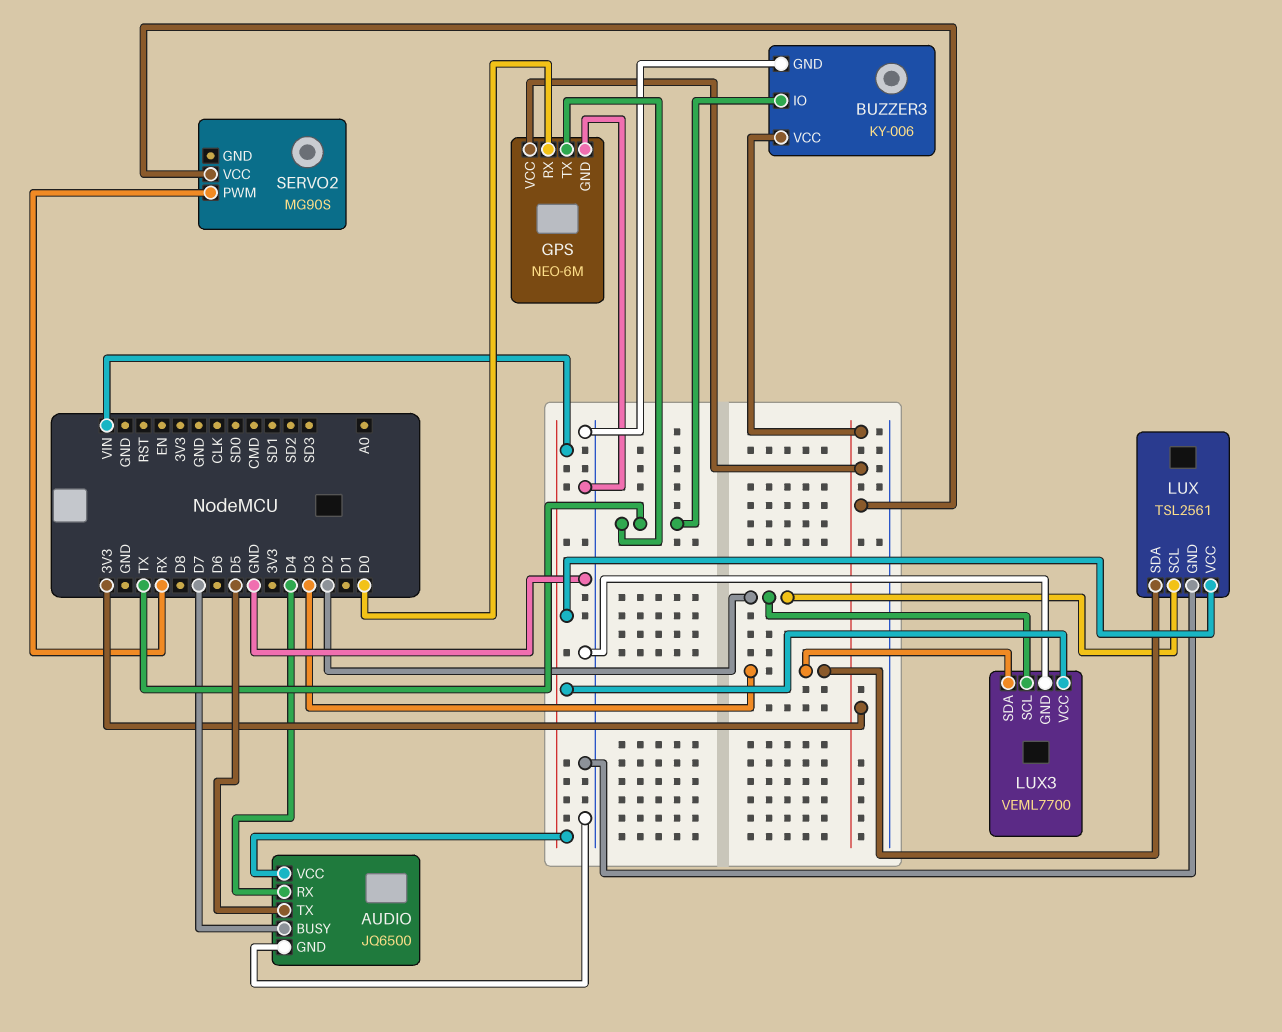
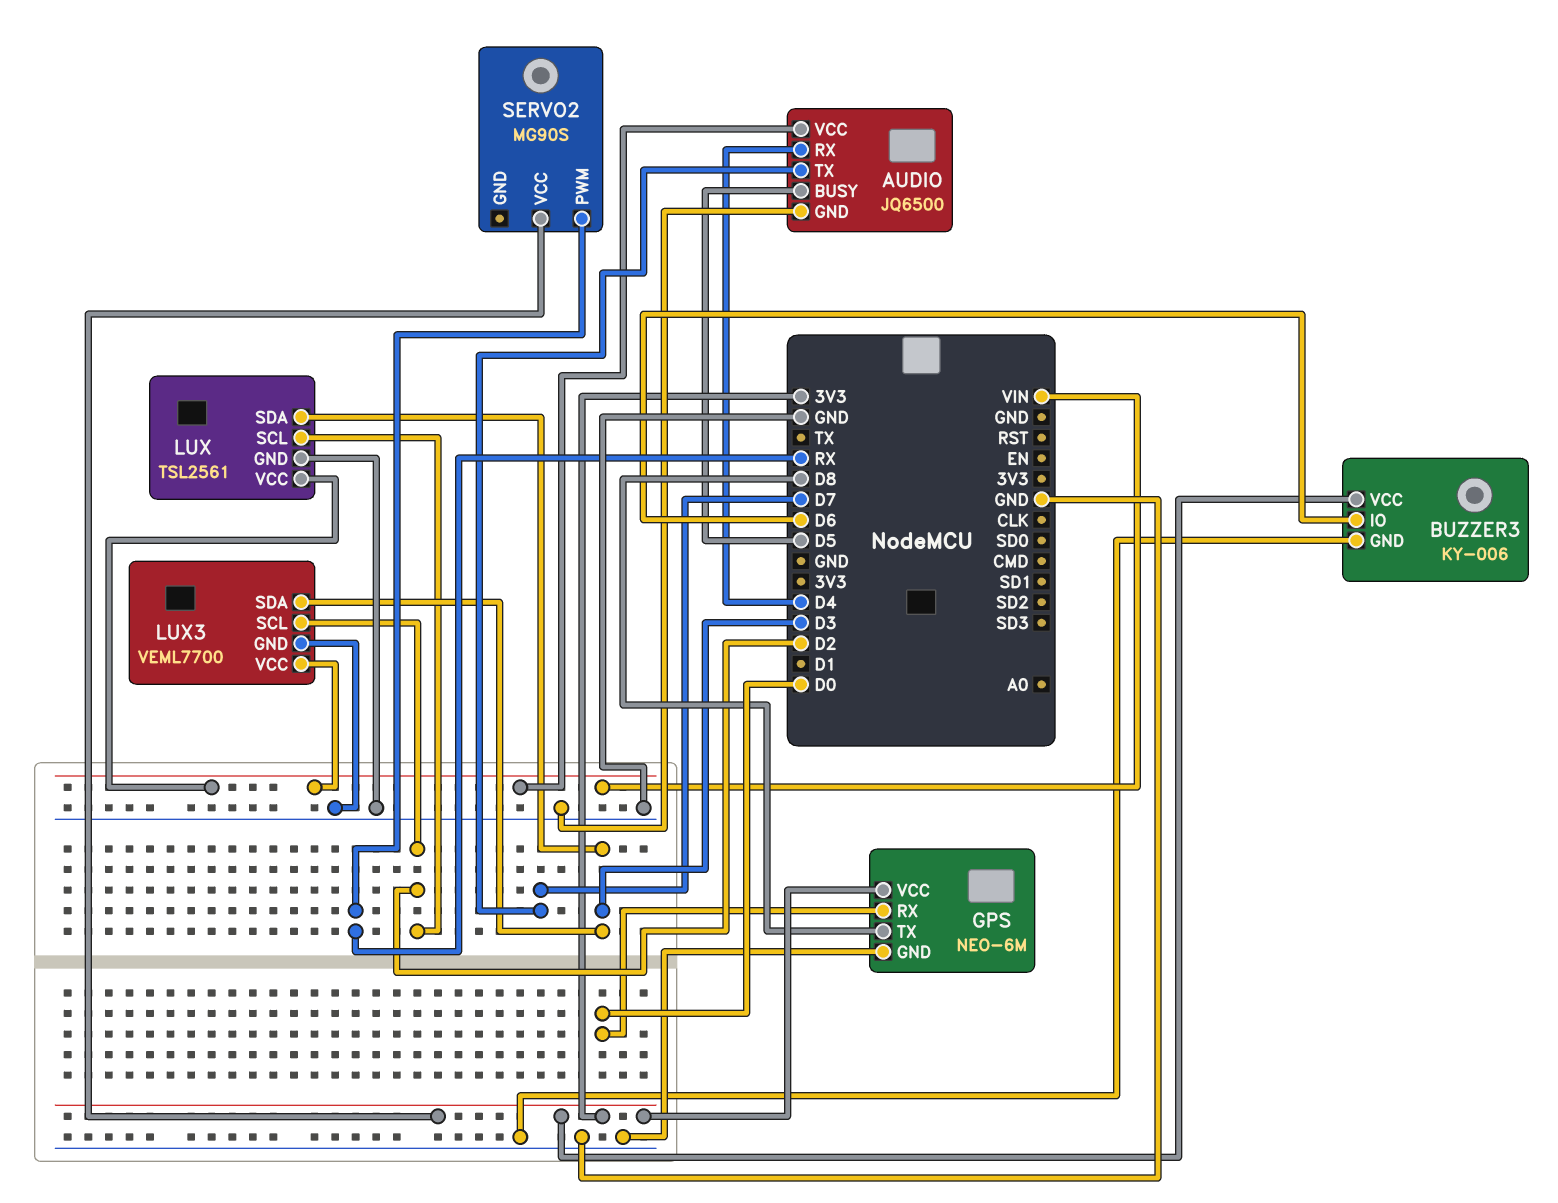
AUDIO pin BUSY: D7 -> D5
AUDIO pin TX: D5 -> D7
BUZZER3 pin IO: TX -> D6
GPS pin TX: TX -> D8

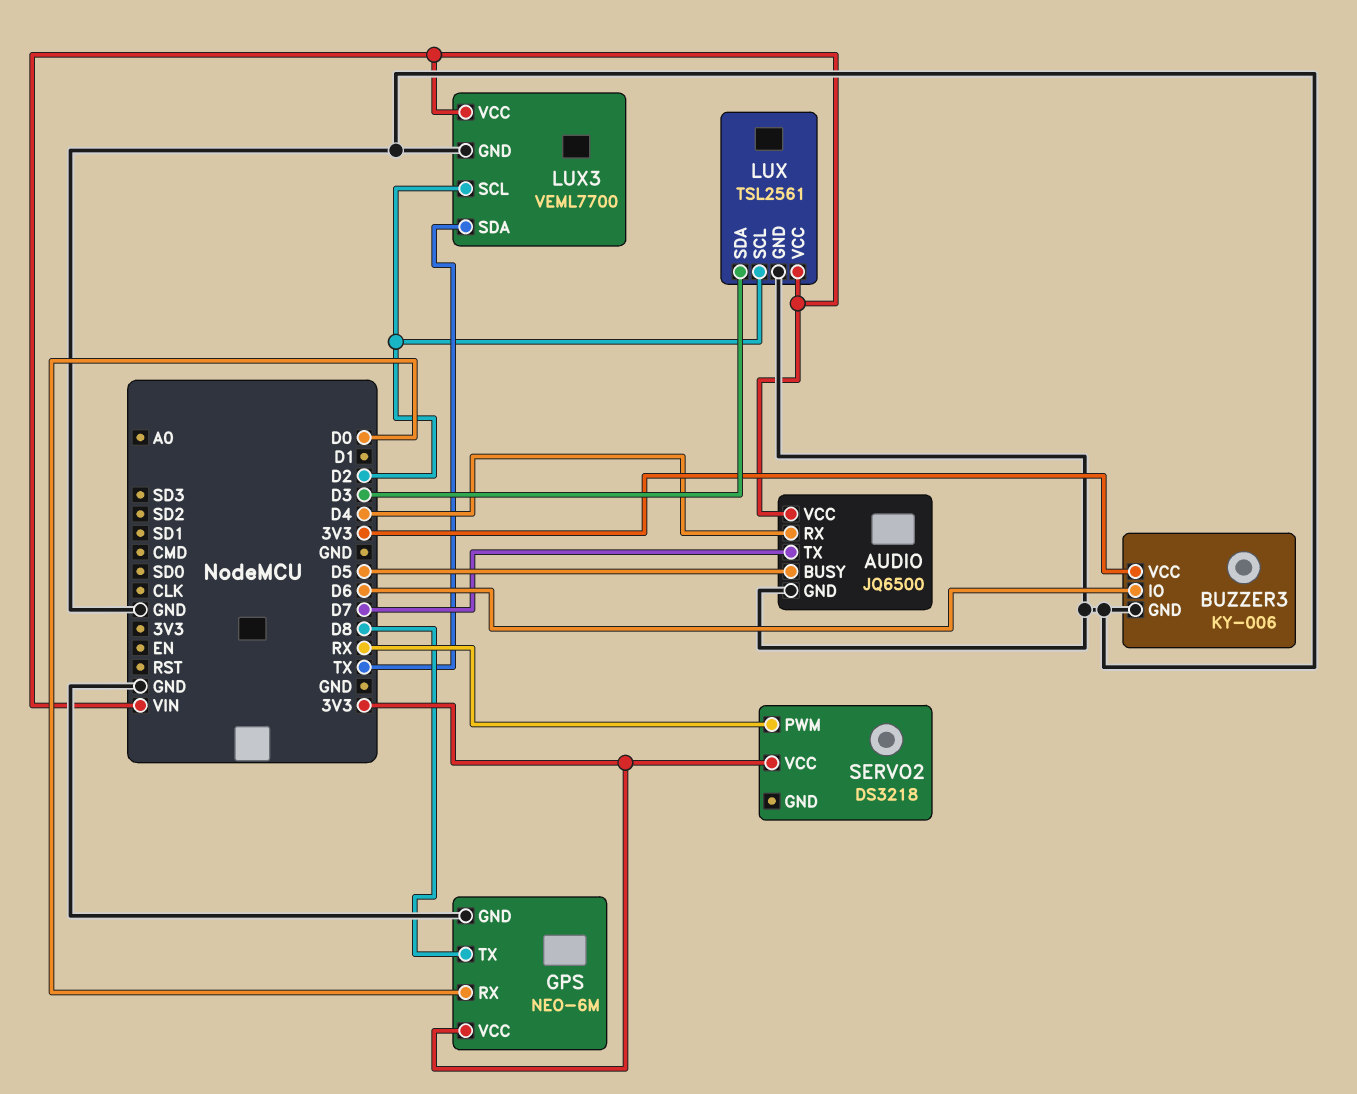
LUX3 pin SDA: D3 -> TX
SERVO2: MG90S -> DS3218

